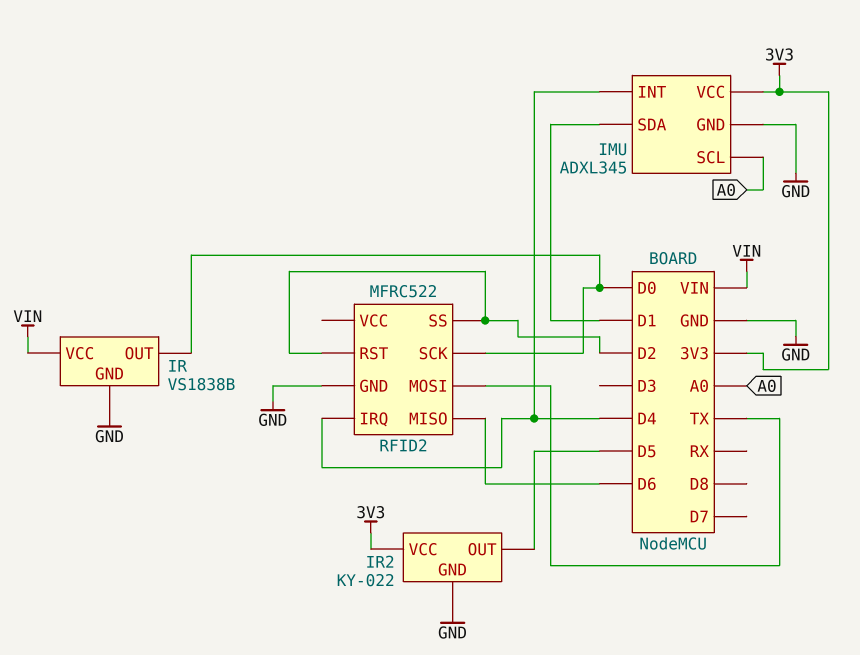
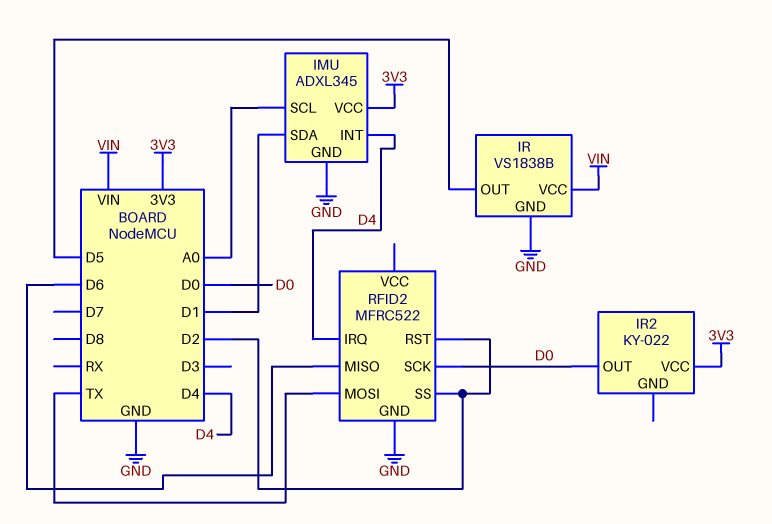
IR pin OUT: D0 -> D5
IR2 pin GND: GND -> none
IR2 pin OUT: D5 -> D0

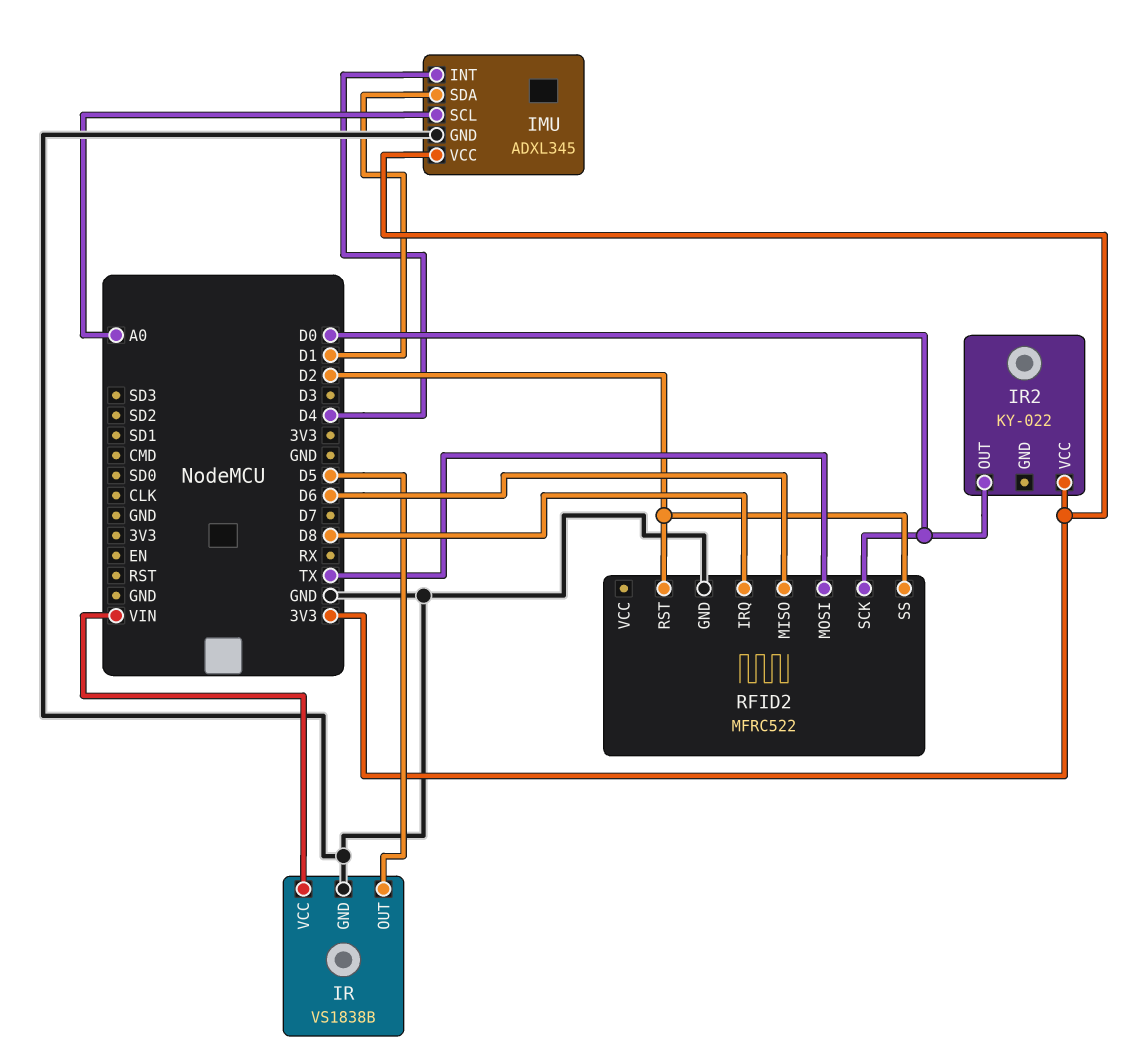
RFID2 pin IRQ: D4 -> D8

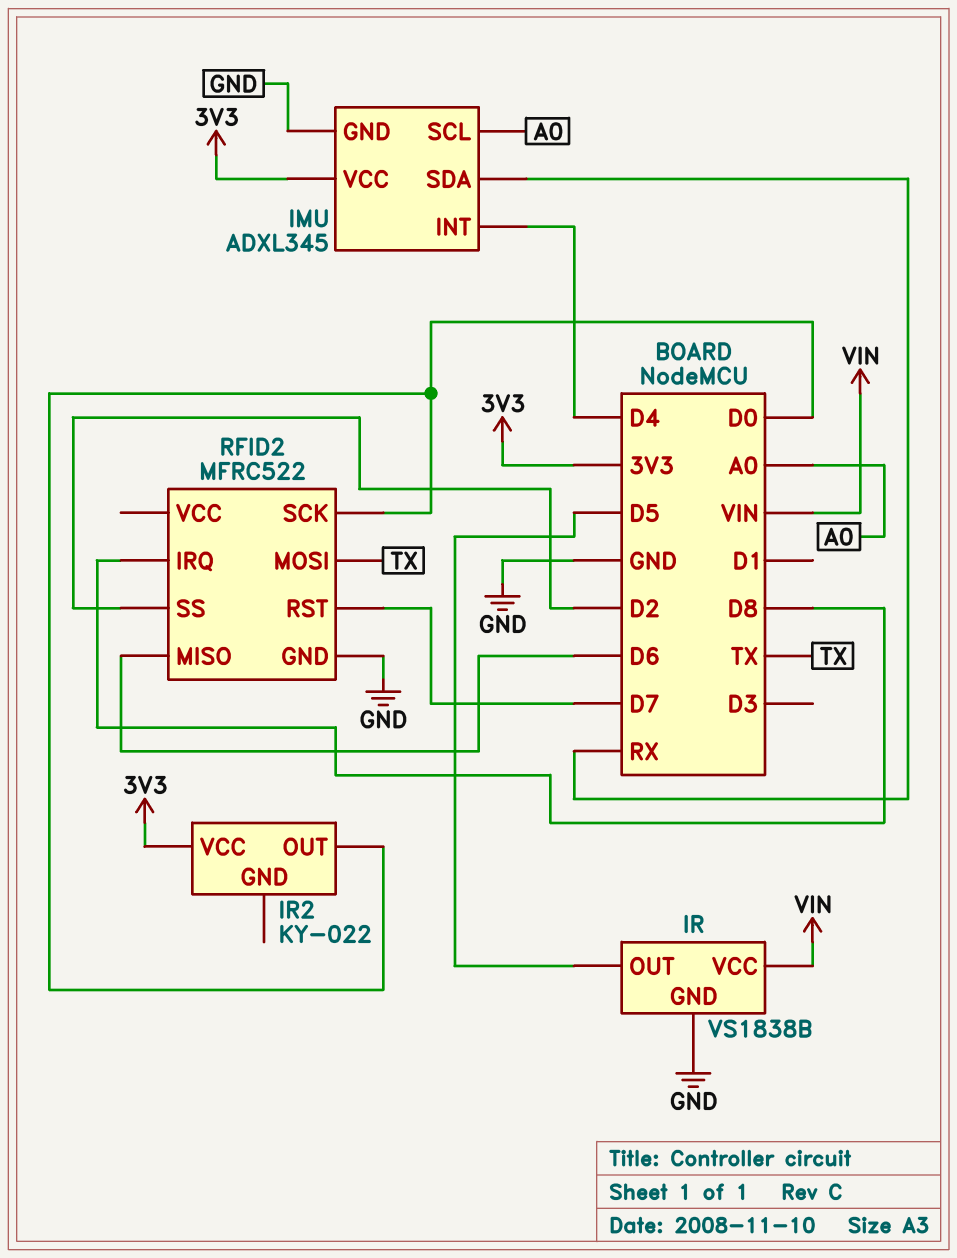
IMU pin SDA: D1 -> RX
RFID2 pin RST: D2 -> D7

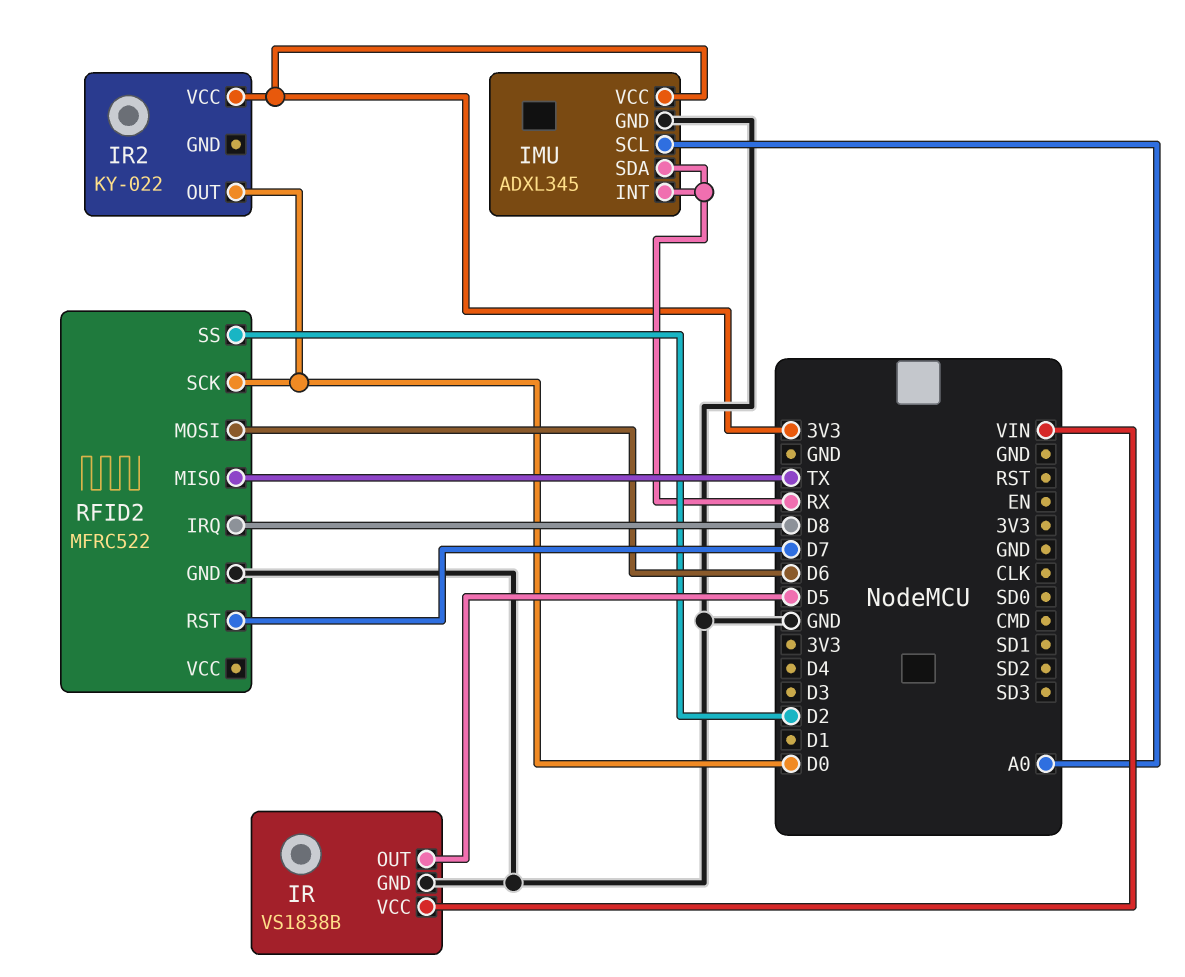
IMU pin INT: D4 -> RX
RFID2 pin MISO: D6 -> TX
RFID2 pin MOSI: TX -> D6

